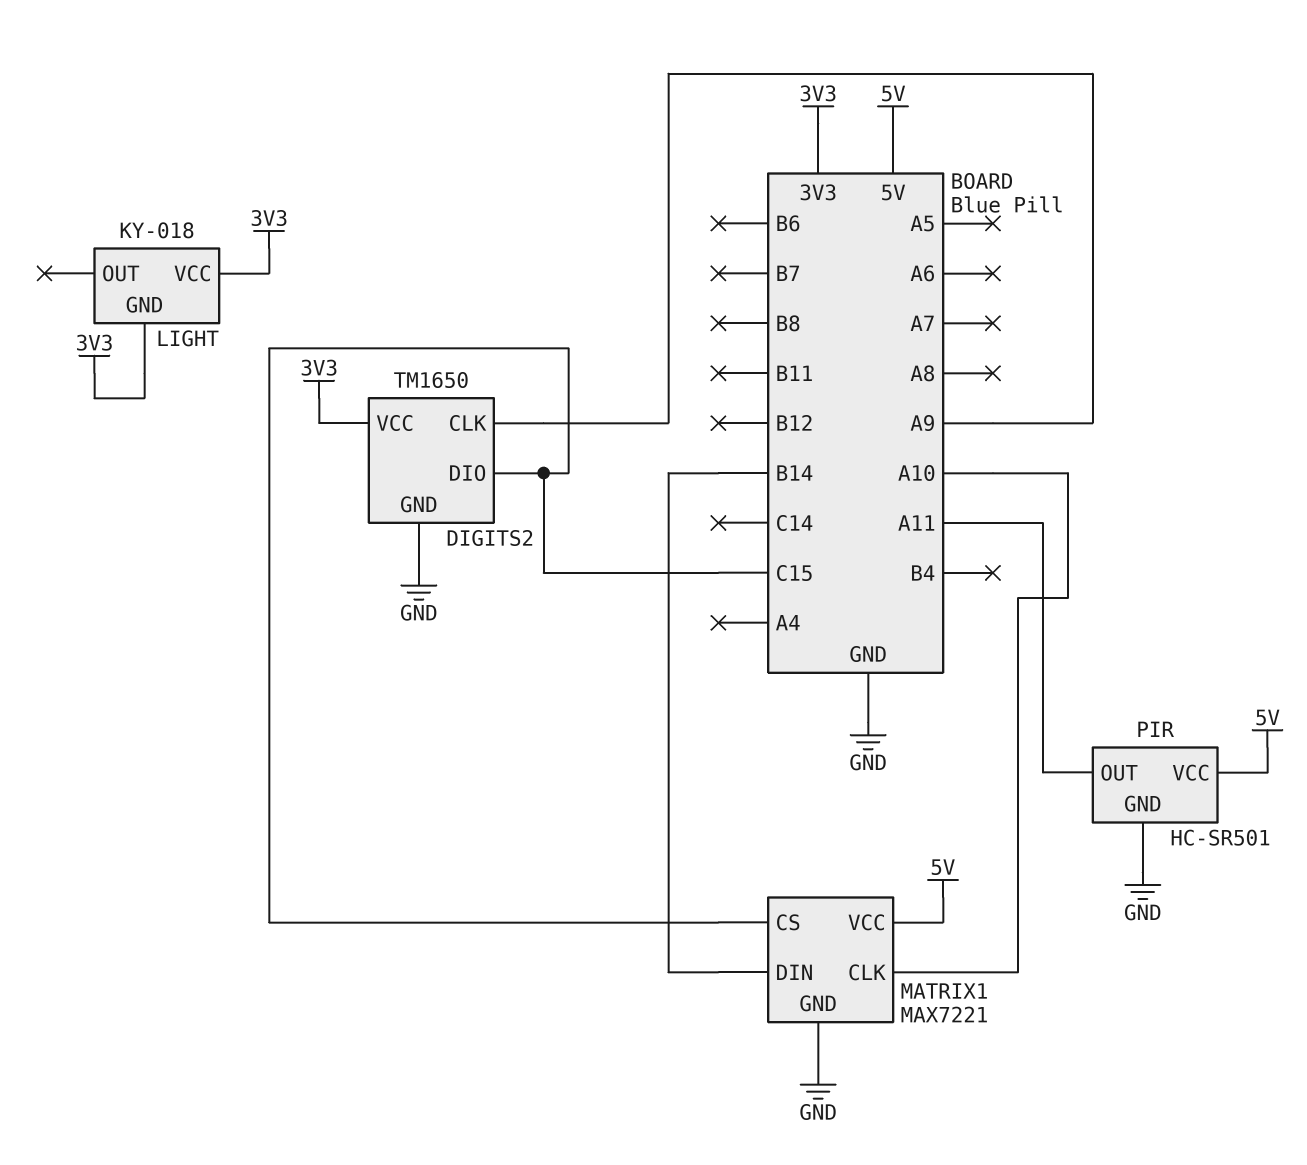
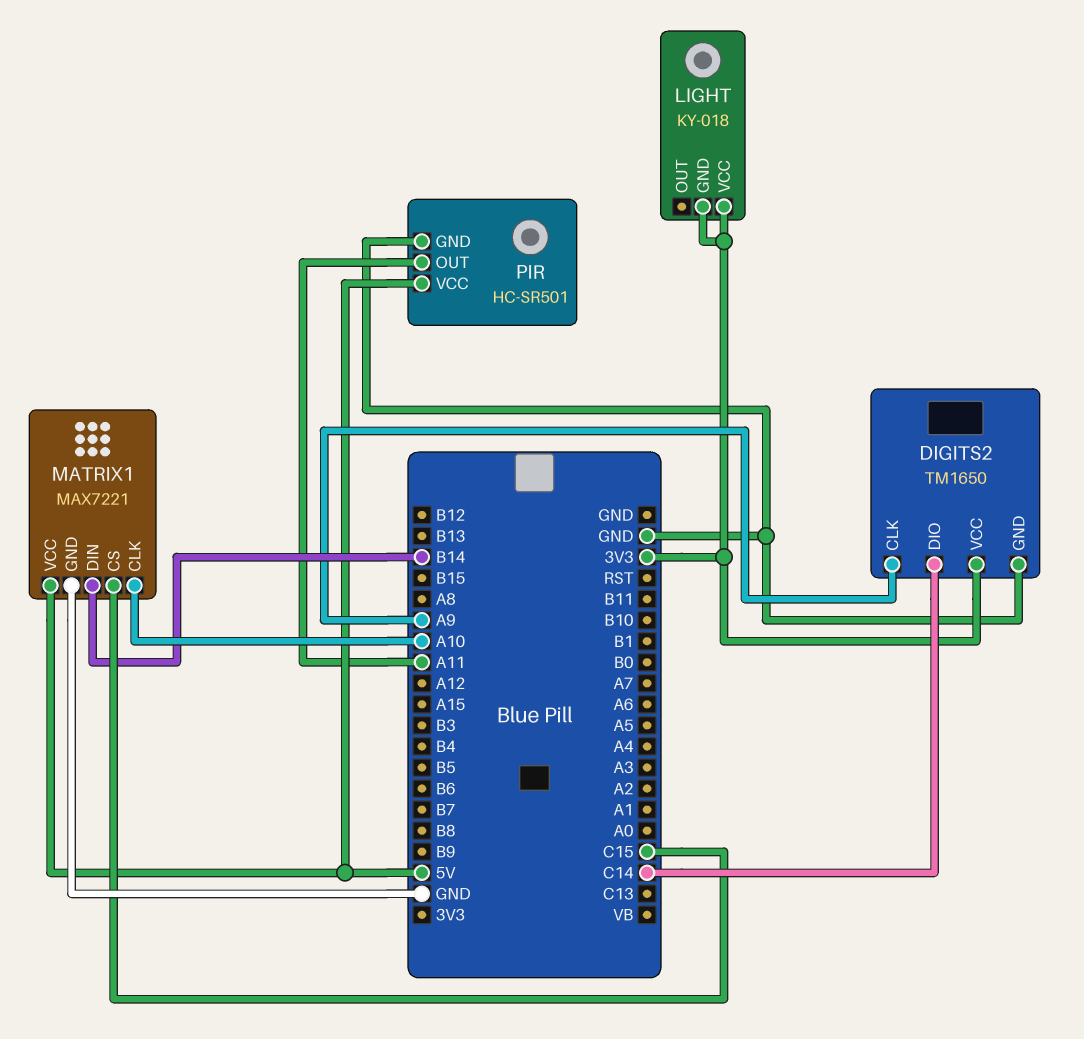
DIGITS2 pin DIO: C15 -> C14

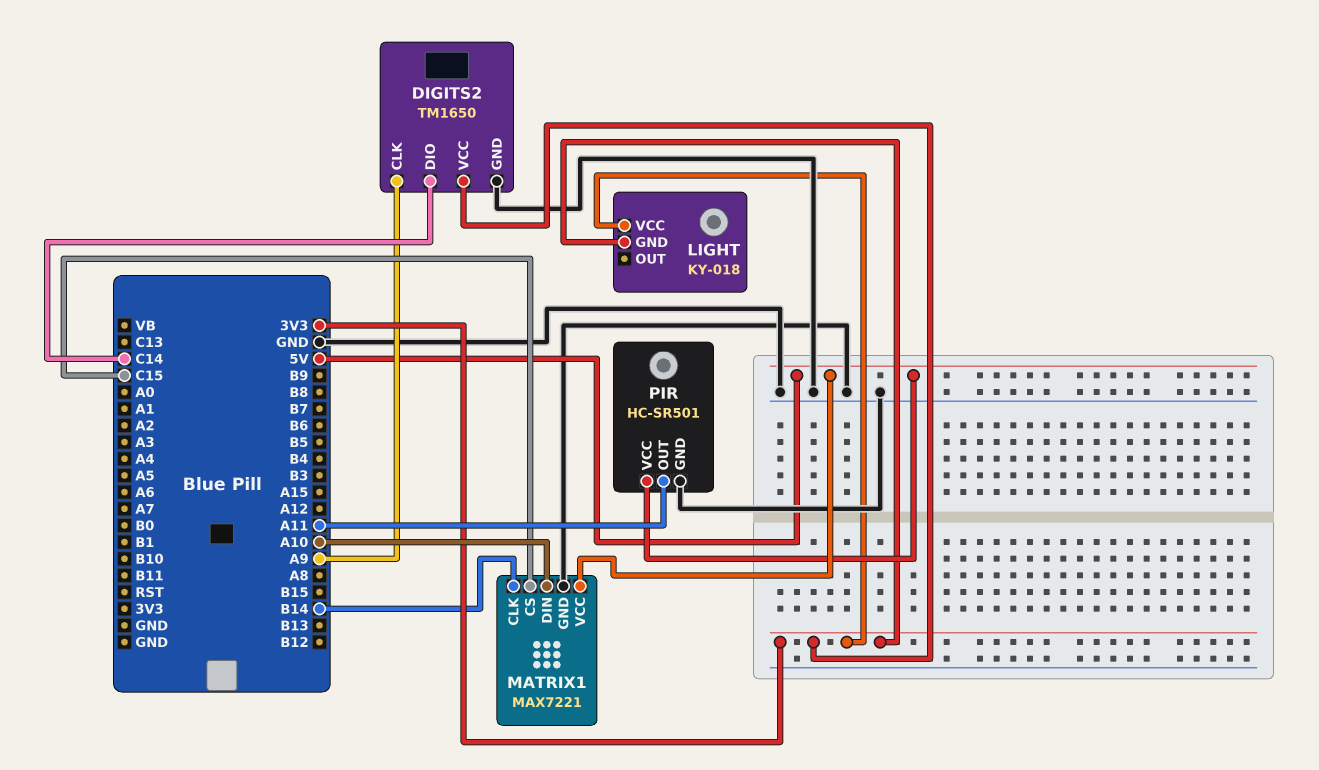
MATRIX1 pin CLK: A10 -> B14
MATRIX1 pin DIN: B14 -> A10

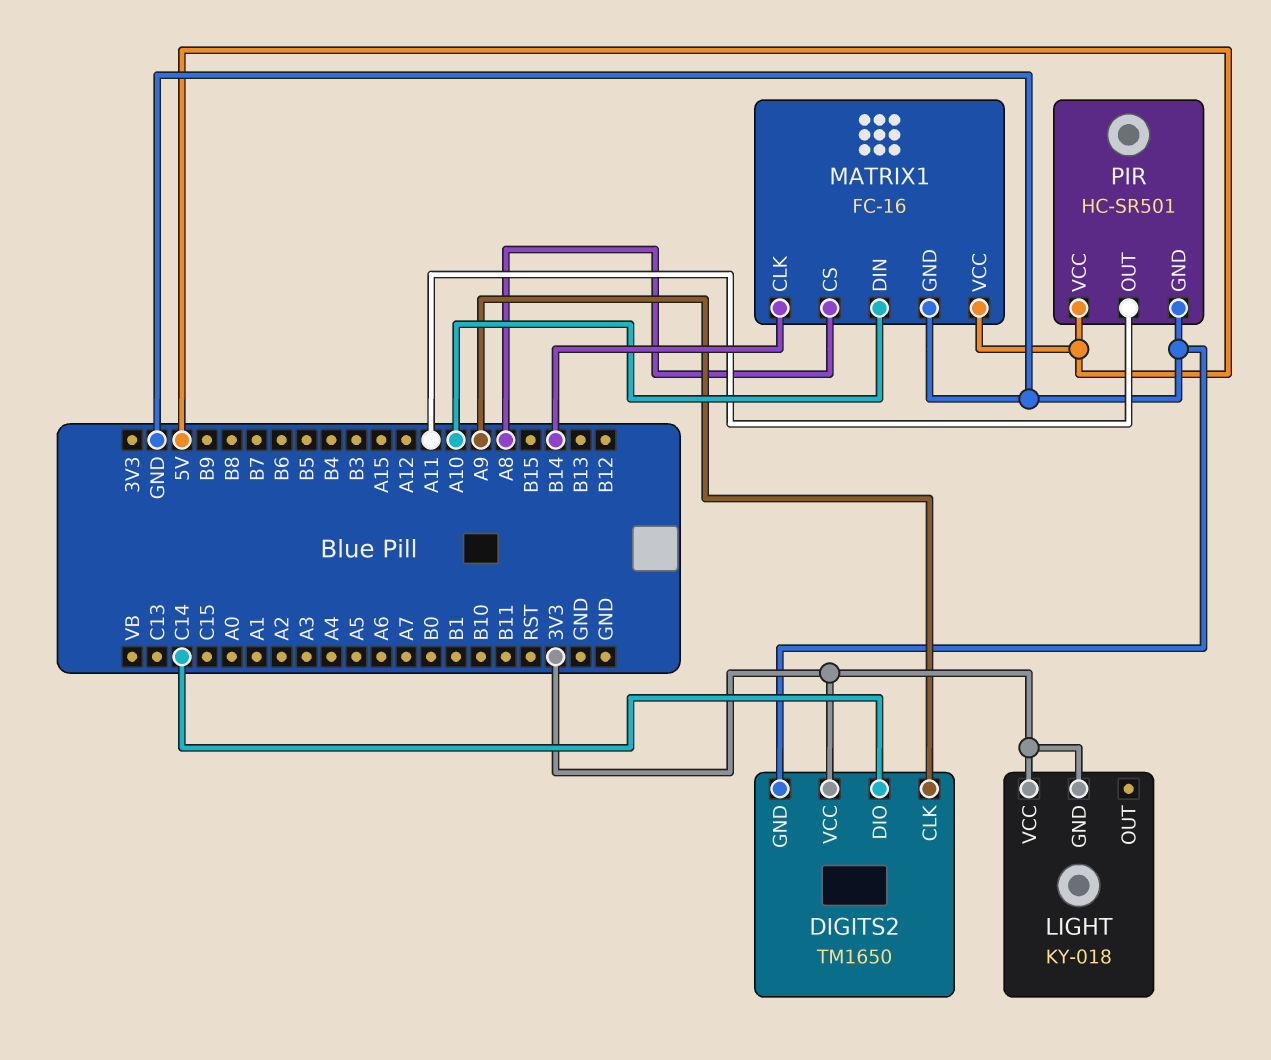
MATRIX1: MAX7221 -> FC-16
MATRIX1 pin CS: C15 -> A8

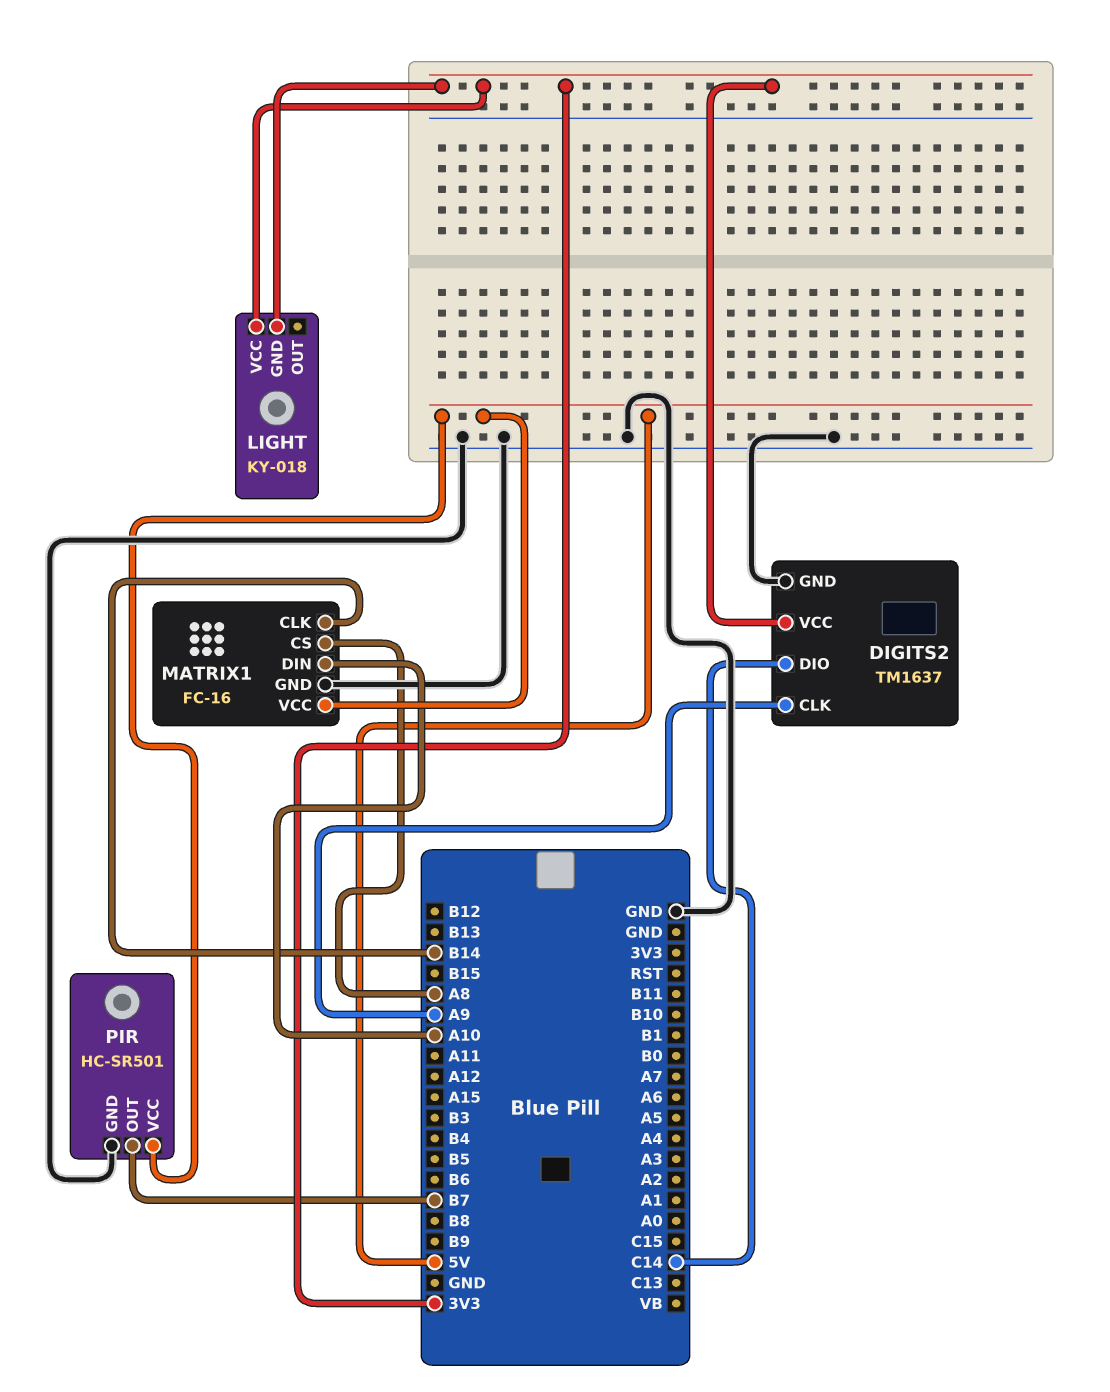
DIGITS2: TM1650 -> TM1637
PIR pin OUT: A11 -> B7

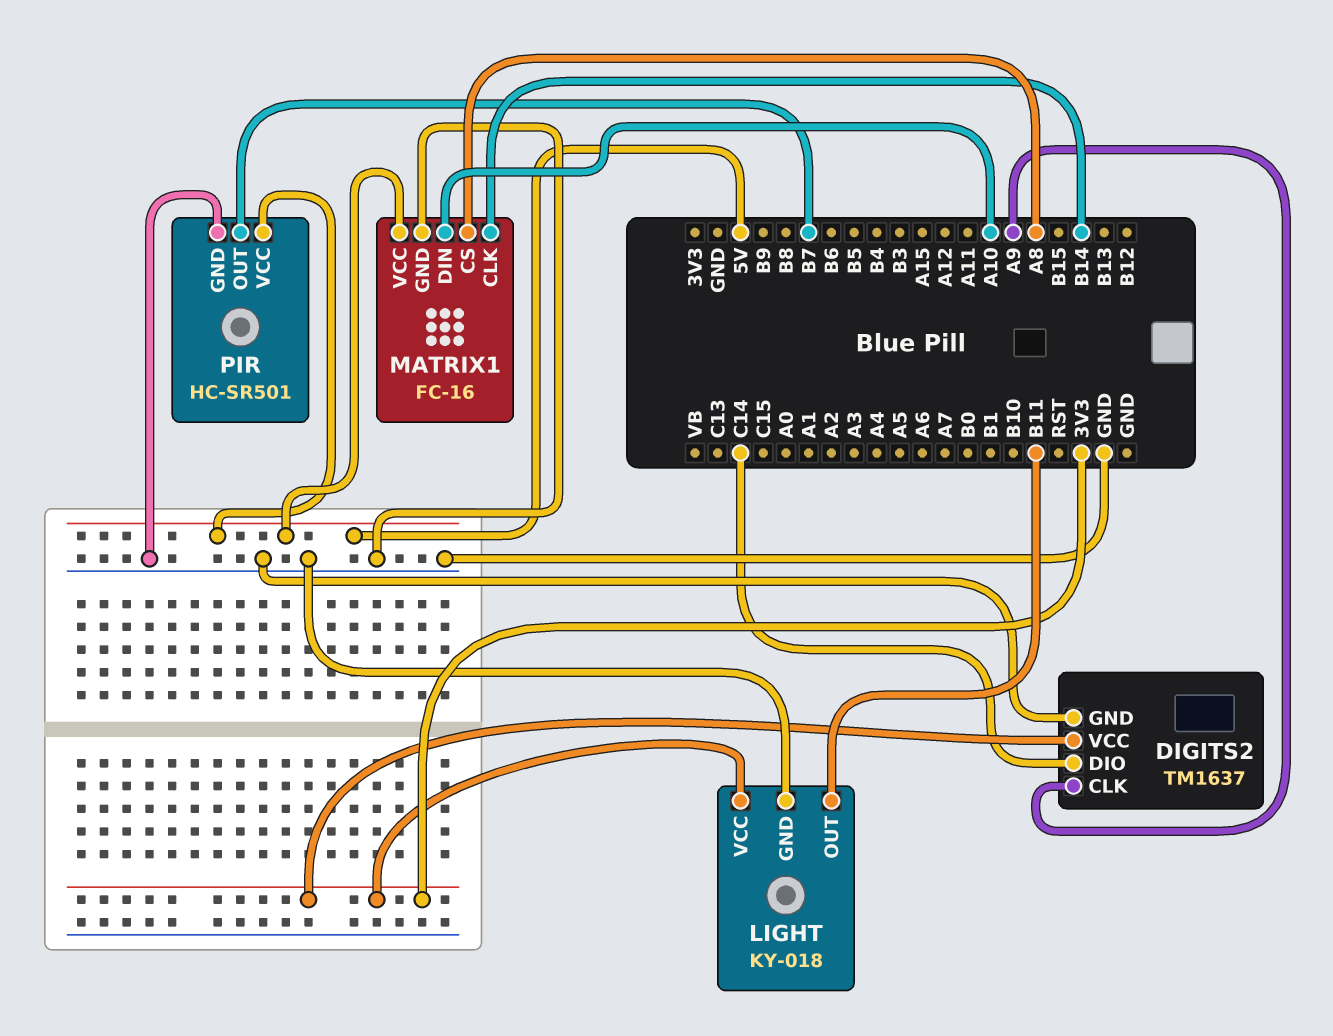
LIGHT pin GND: 3V3 -> GND
LIGHT pin OUT: none -> B11

